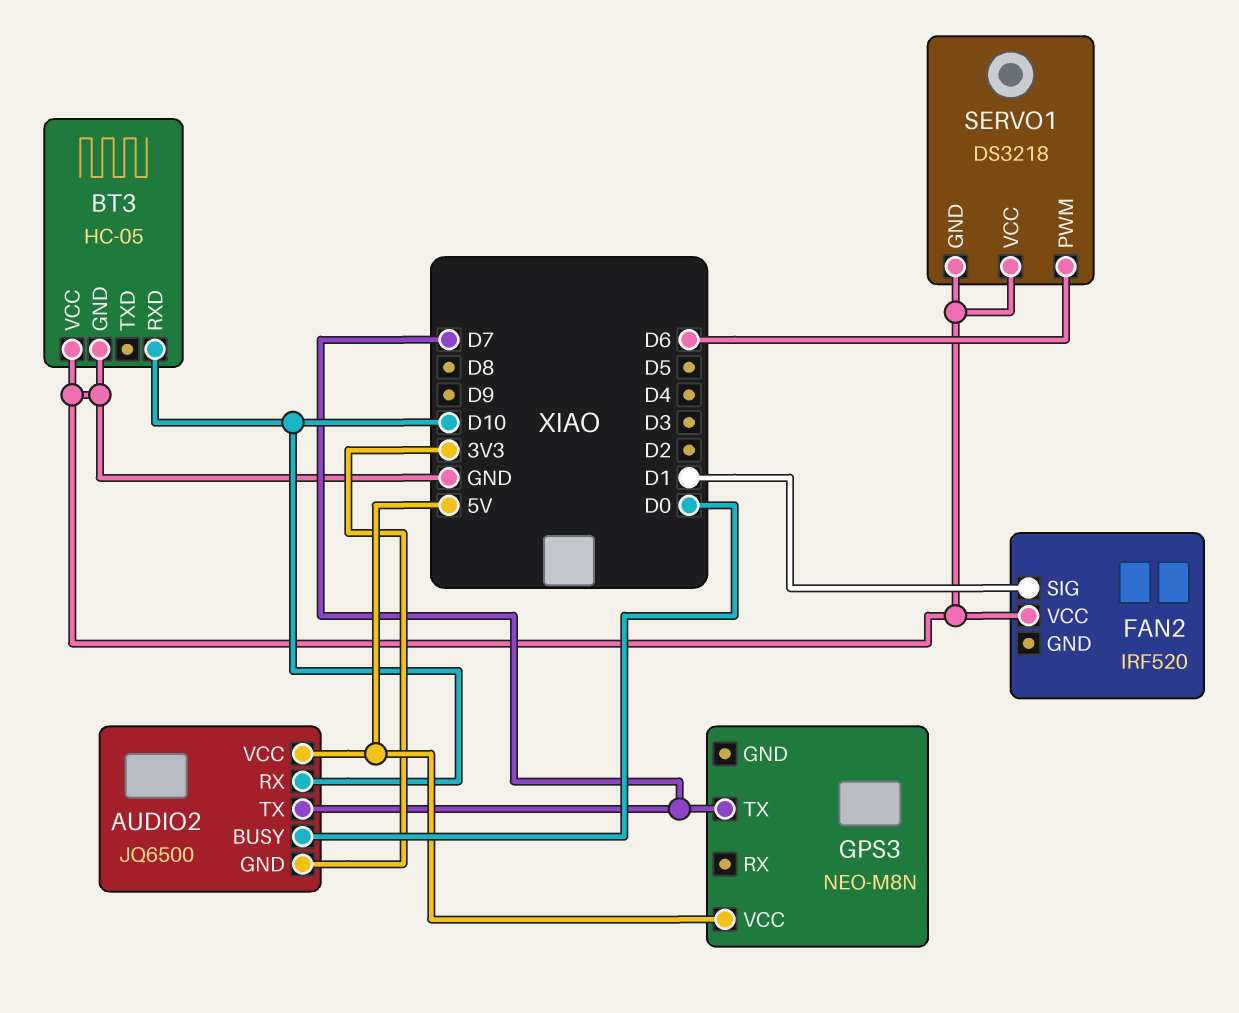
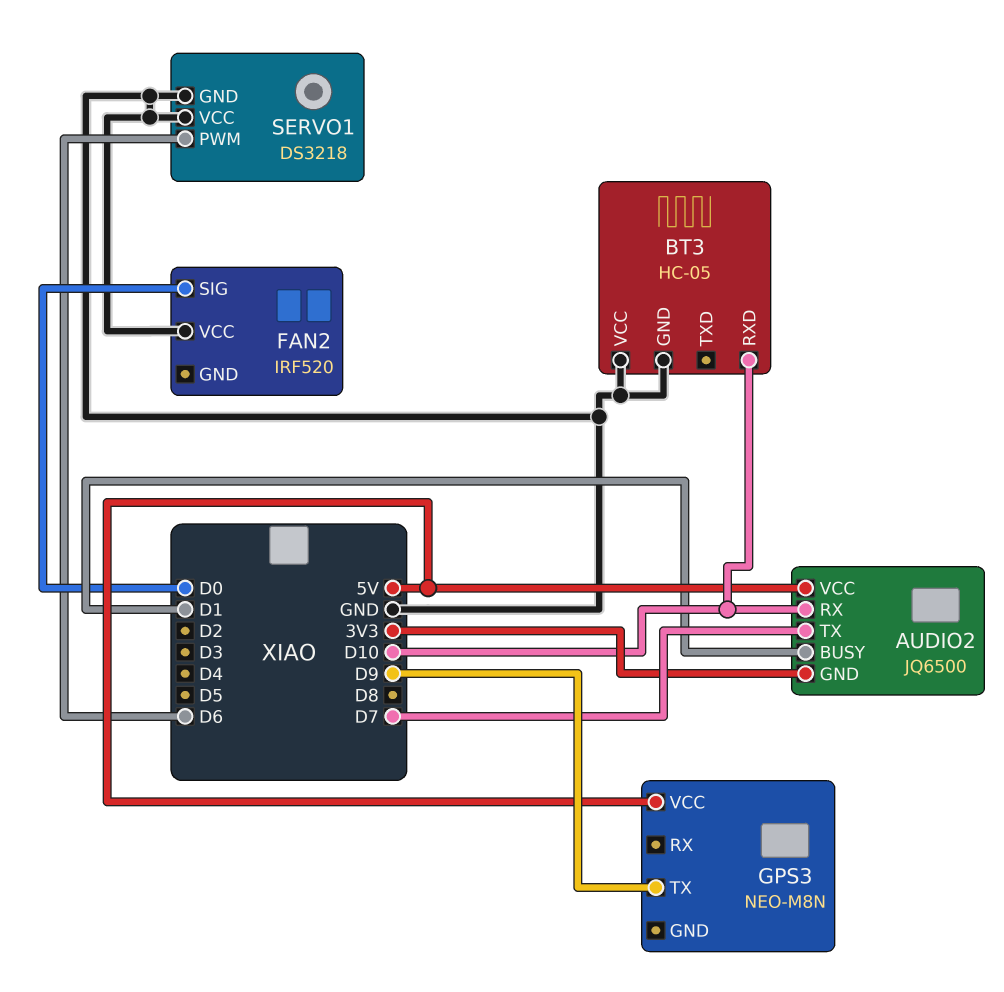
AUDIO2 pin BUSY: D0 -> D1
FAN2 pin SIG: D1 -> D0
GPS3 pin TX: D7 -> D9

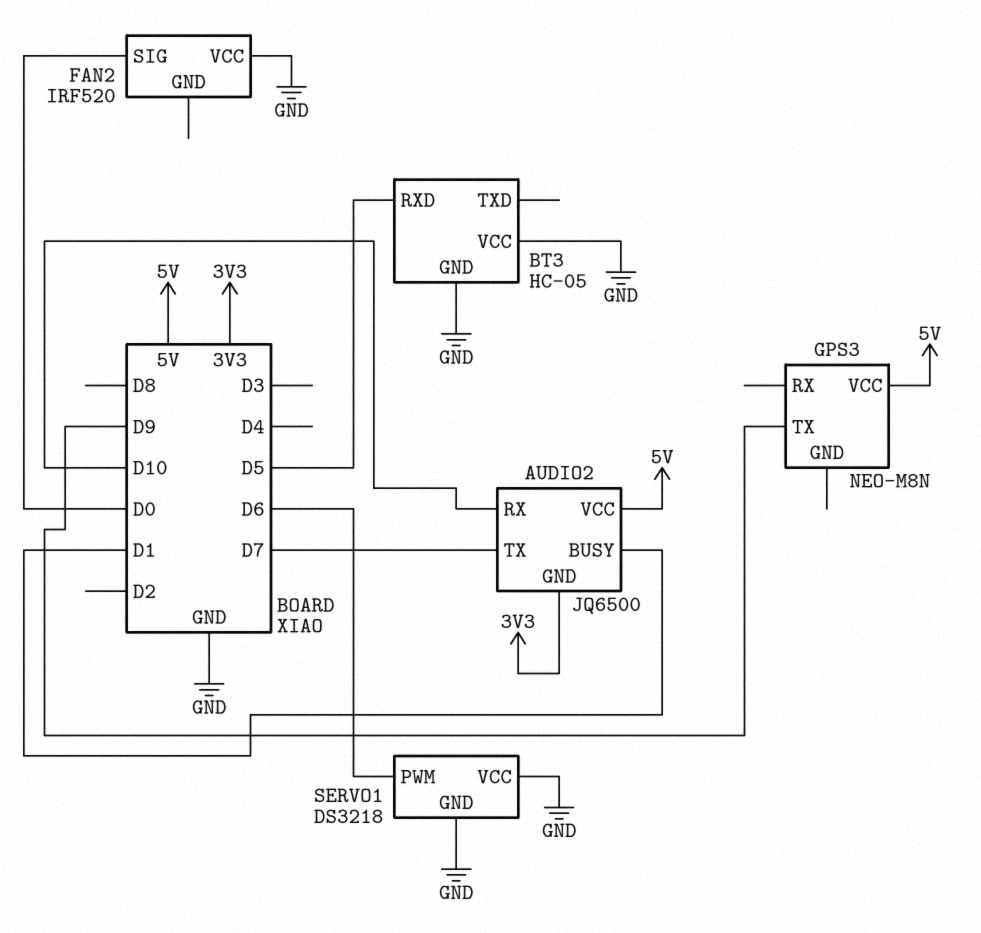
BT3 pin RXD: D10 -> D5

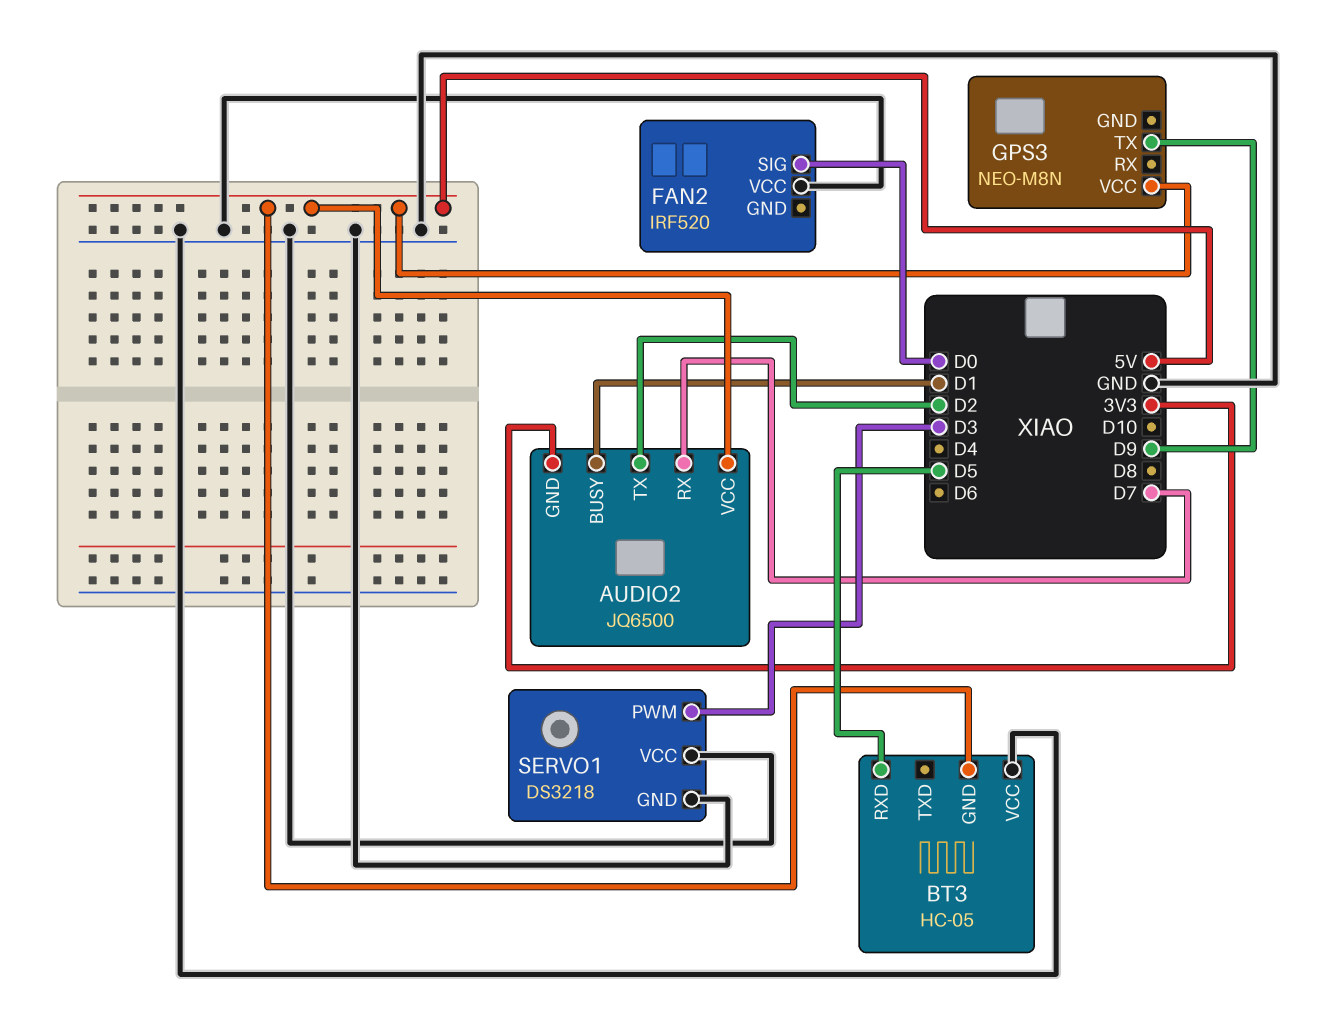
AUDIO2 pin RX: D10 -> D7
AUDIO2 pin TX: D7 -> D2
BT3 pin GND: GND -> 5V
SERVO1 pin PWM: D6 -> D3

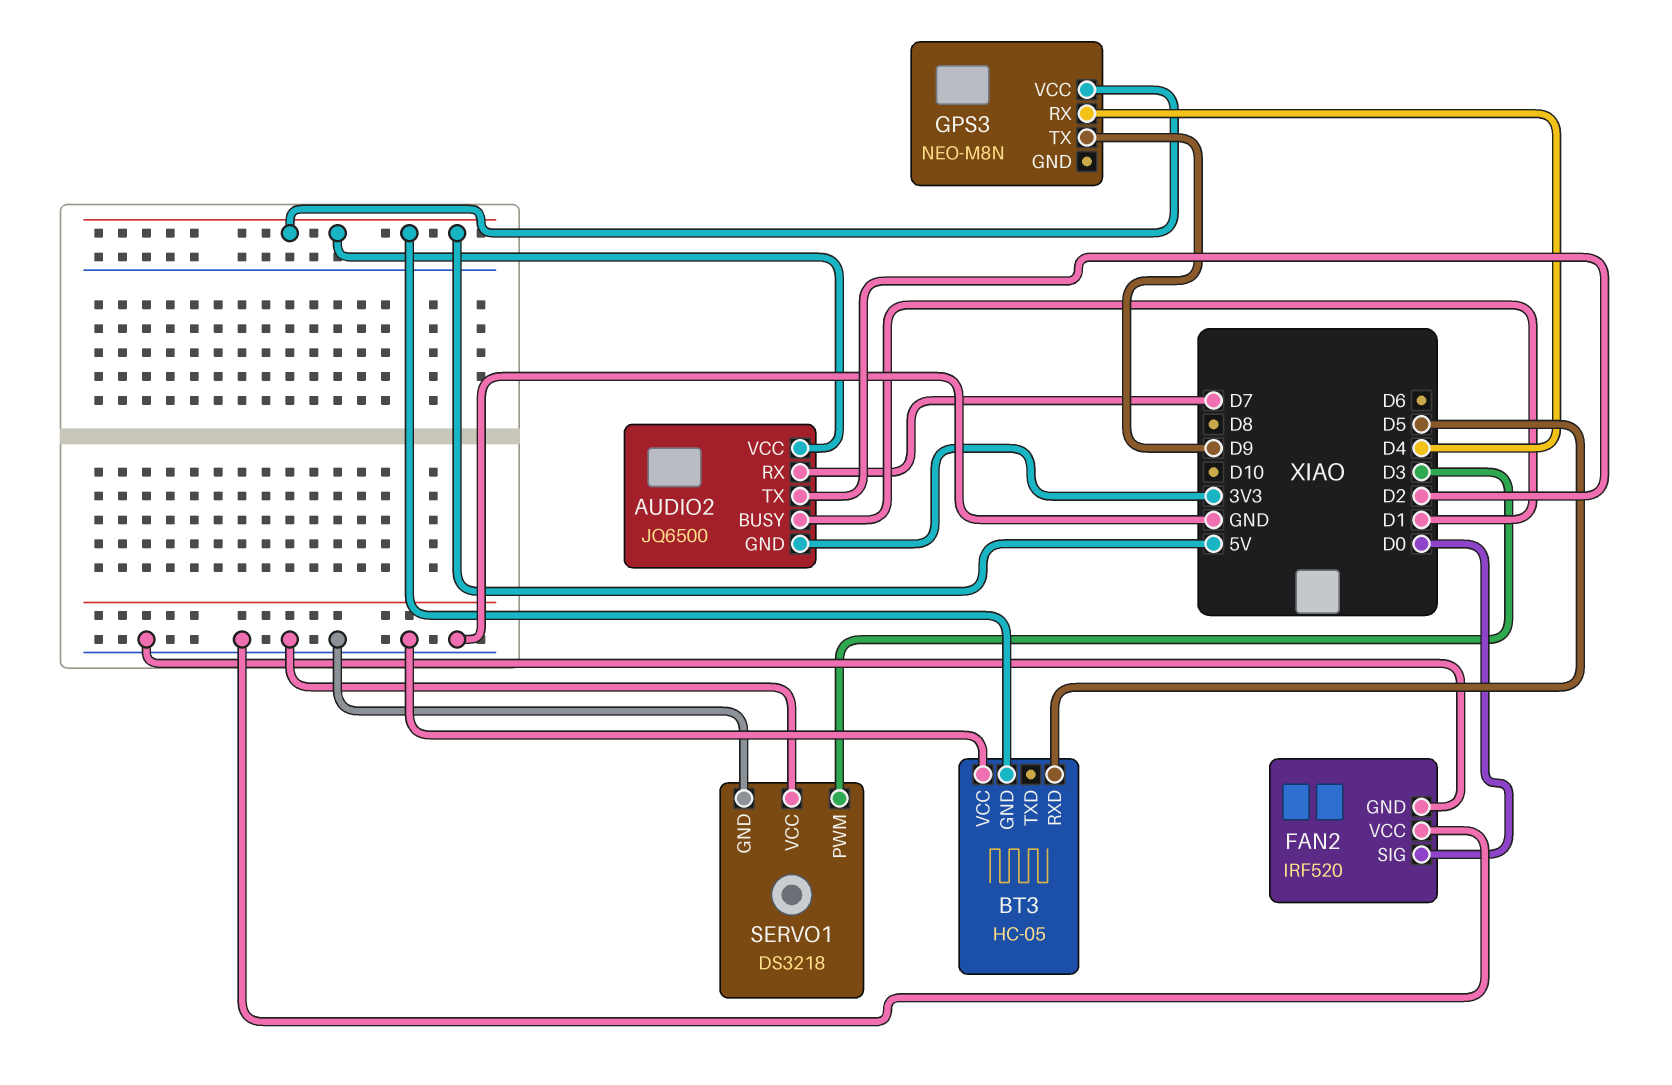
FAN2 pin GND: none -> GND
GPS3 pin RX: none -> D4

